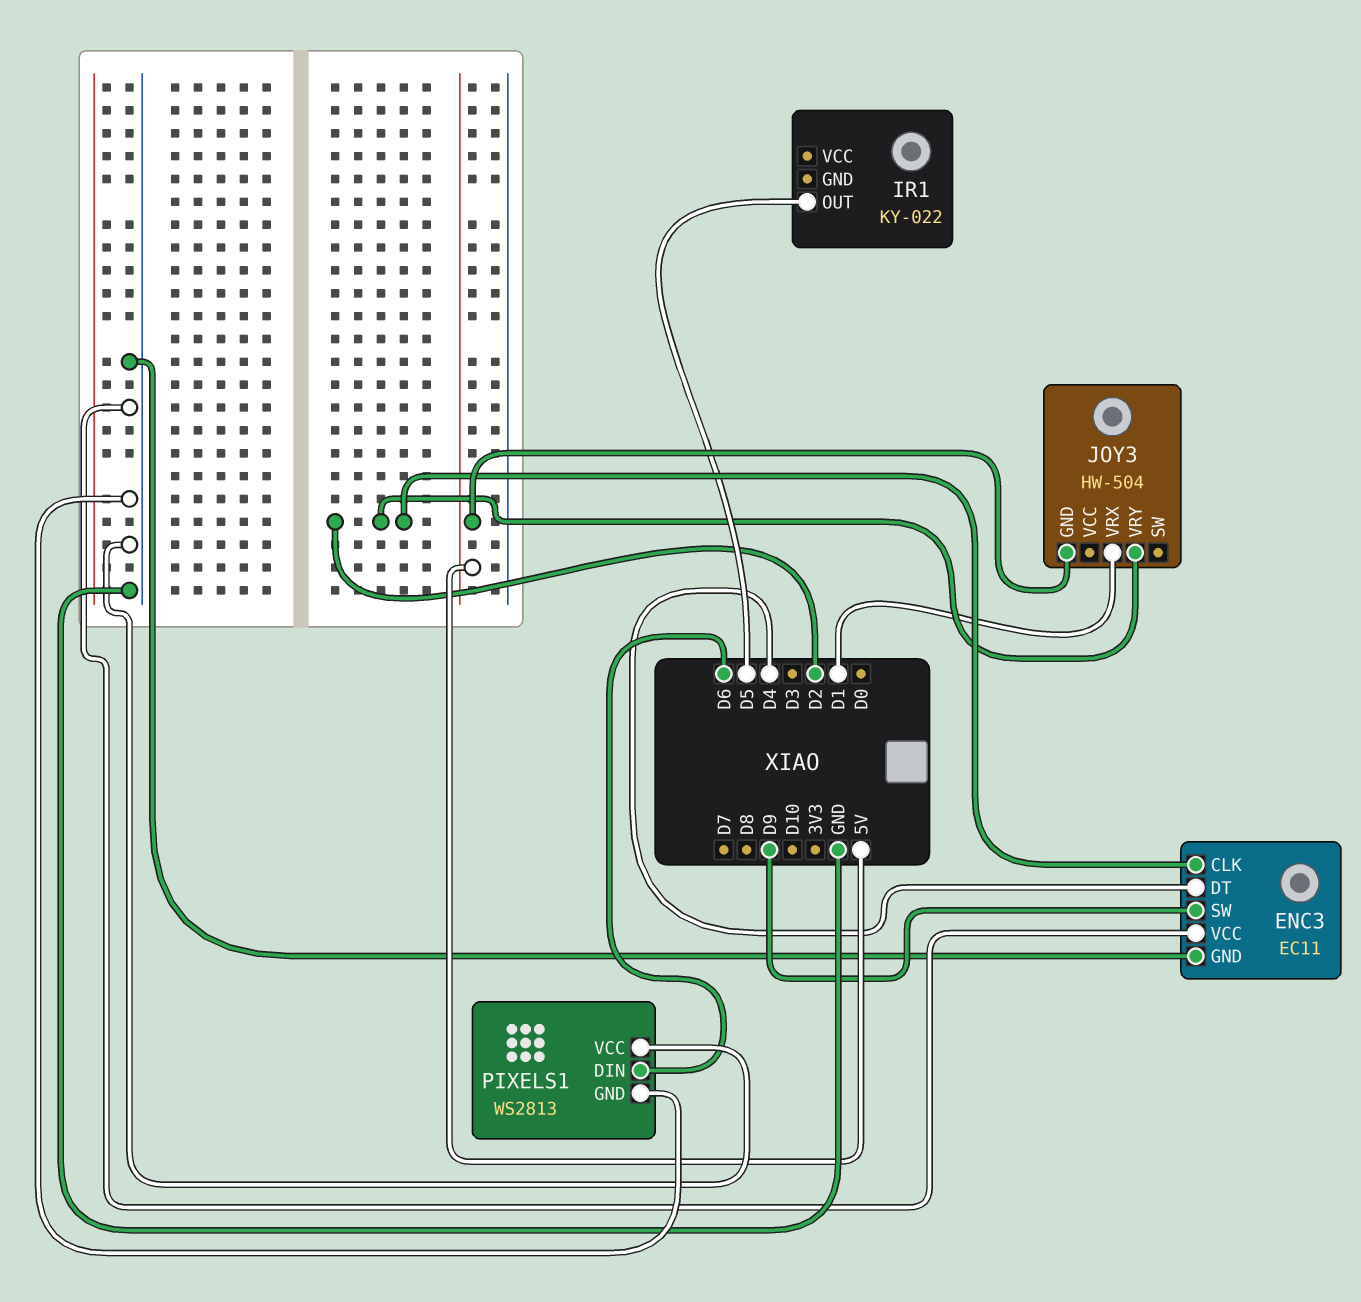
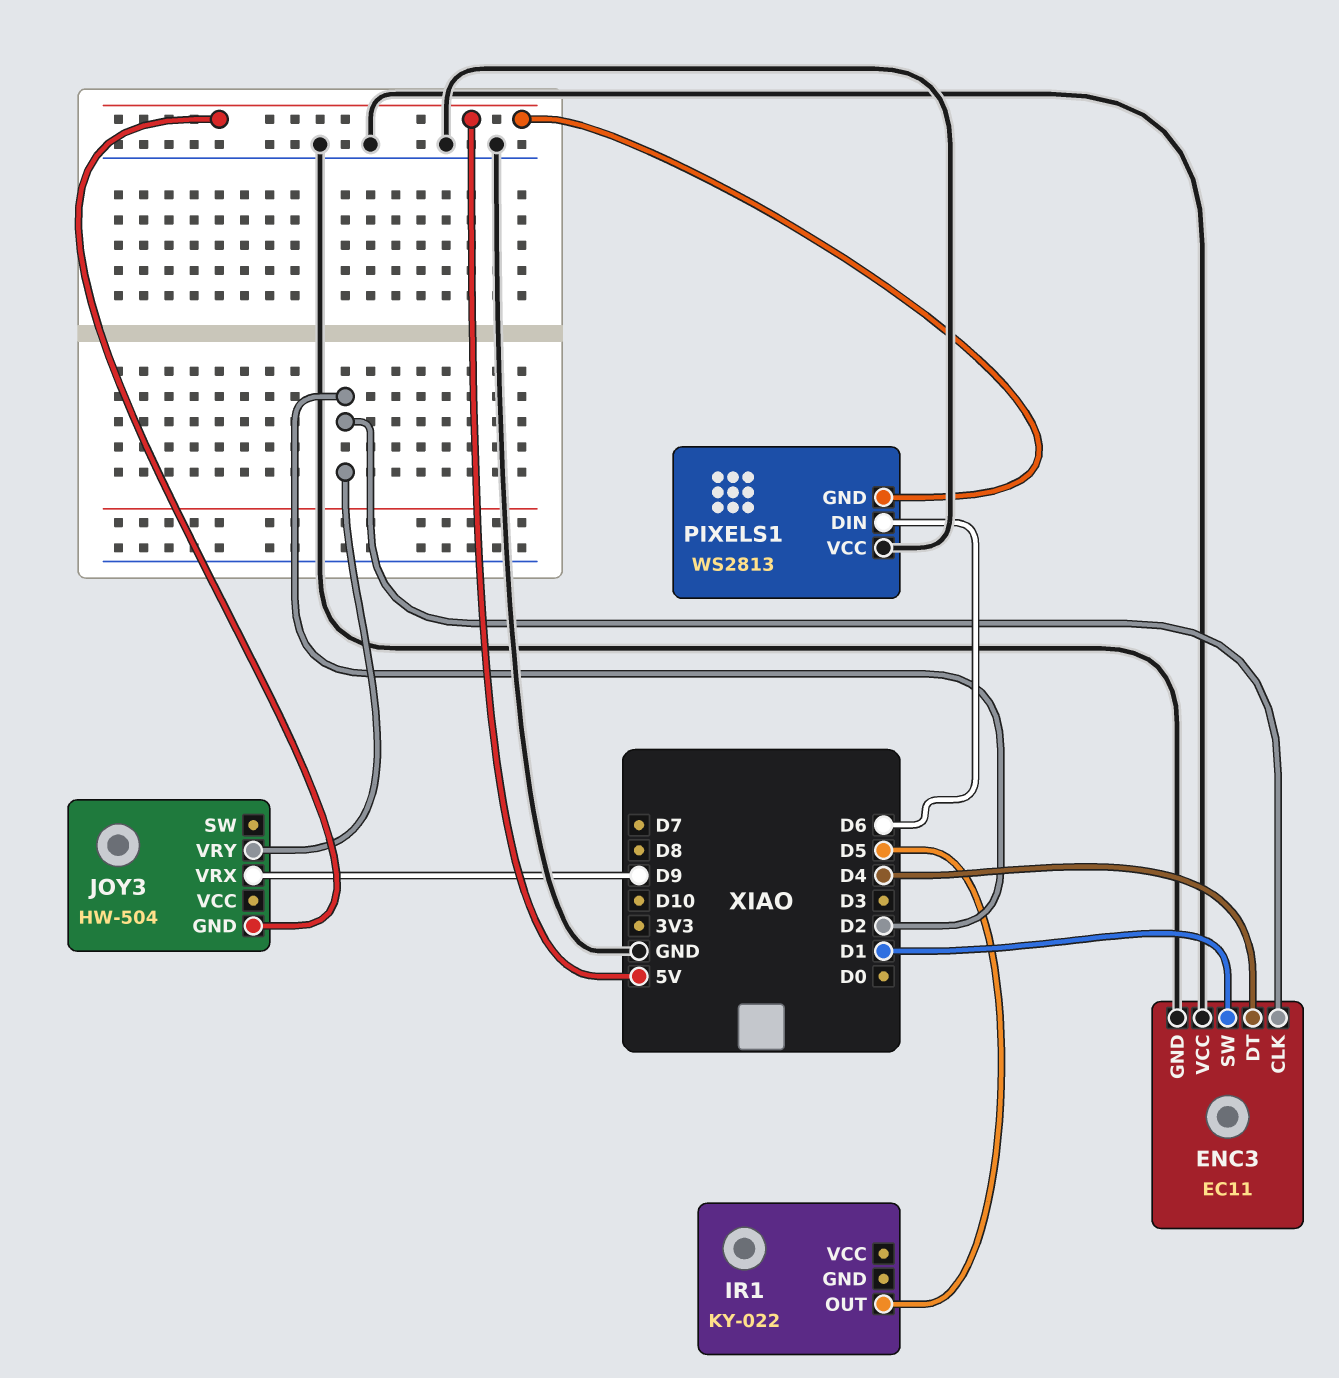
ENC3 pin SW: D9 -> D1
JOY3 pin VRX: D1 -> D9
PIXELS1 pin GND: GND -> 5V

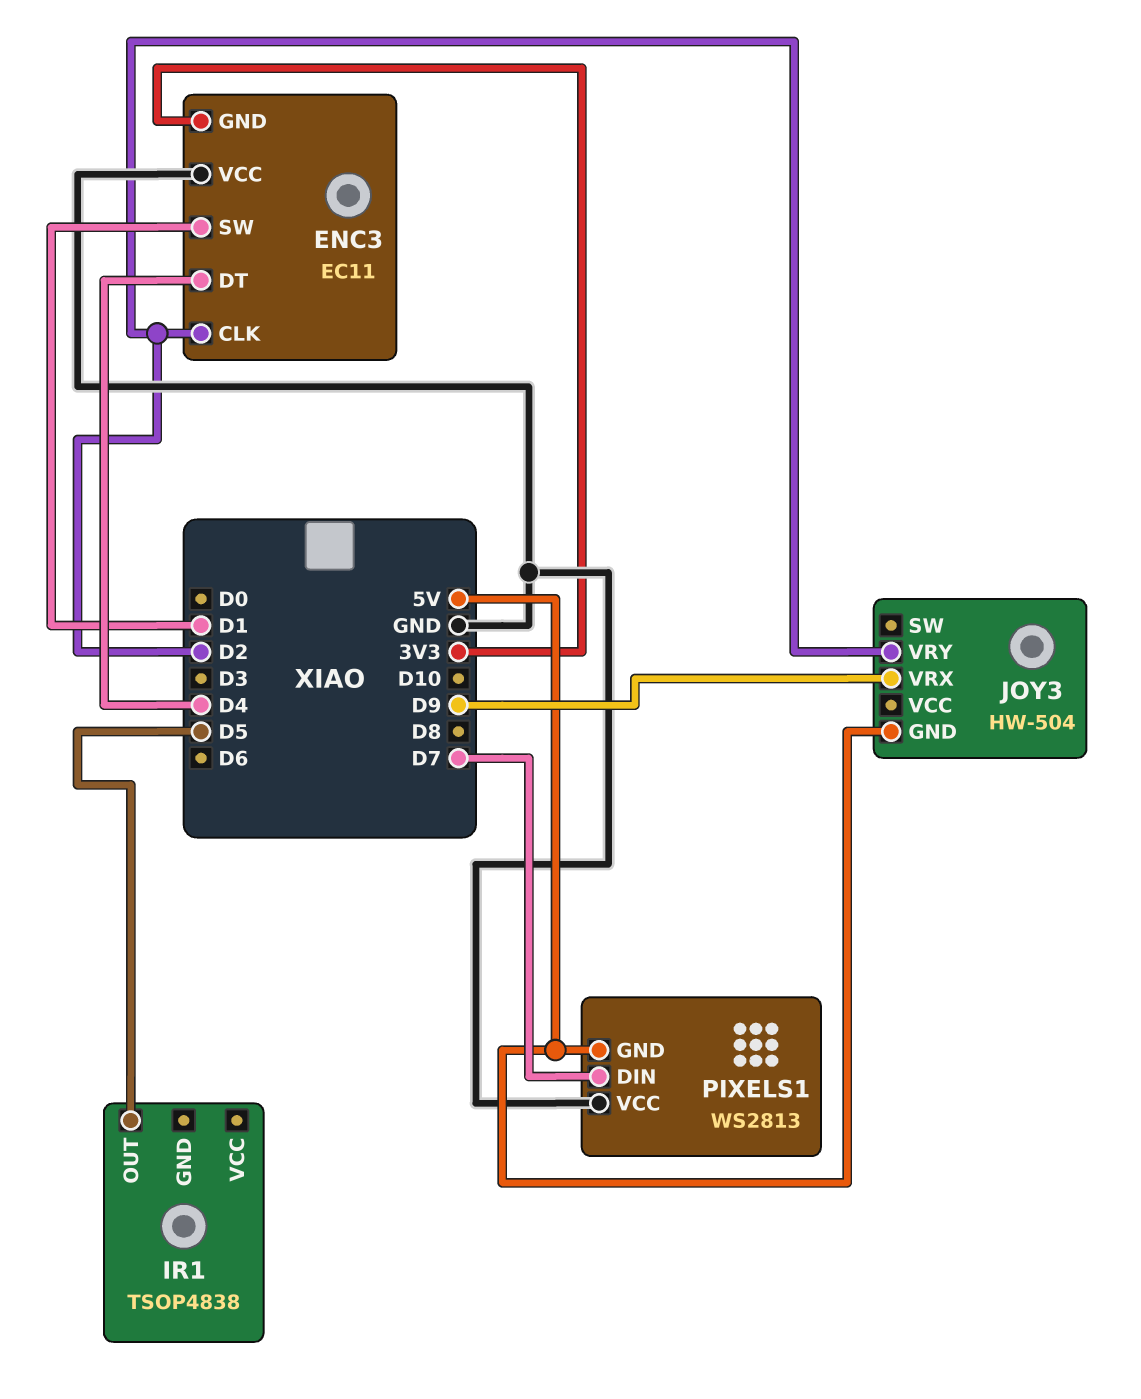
ENC3 pin GND: GND -> 3V3
IR1: KY-022 -> TSOP4838
PIXELS1 pin DIN: D6 -> D7

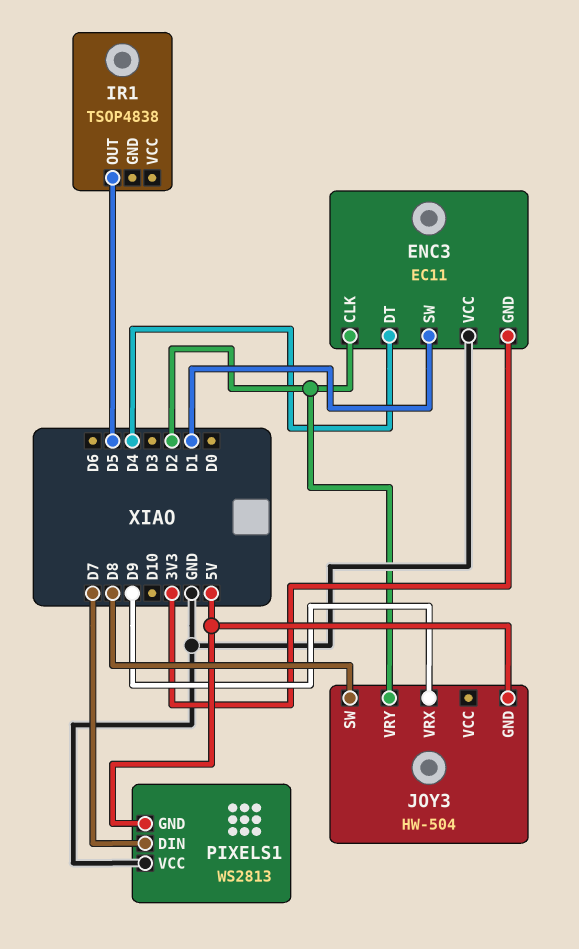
JOY3 pin SW: none -> D8

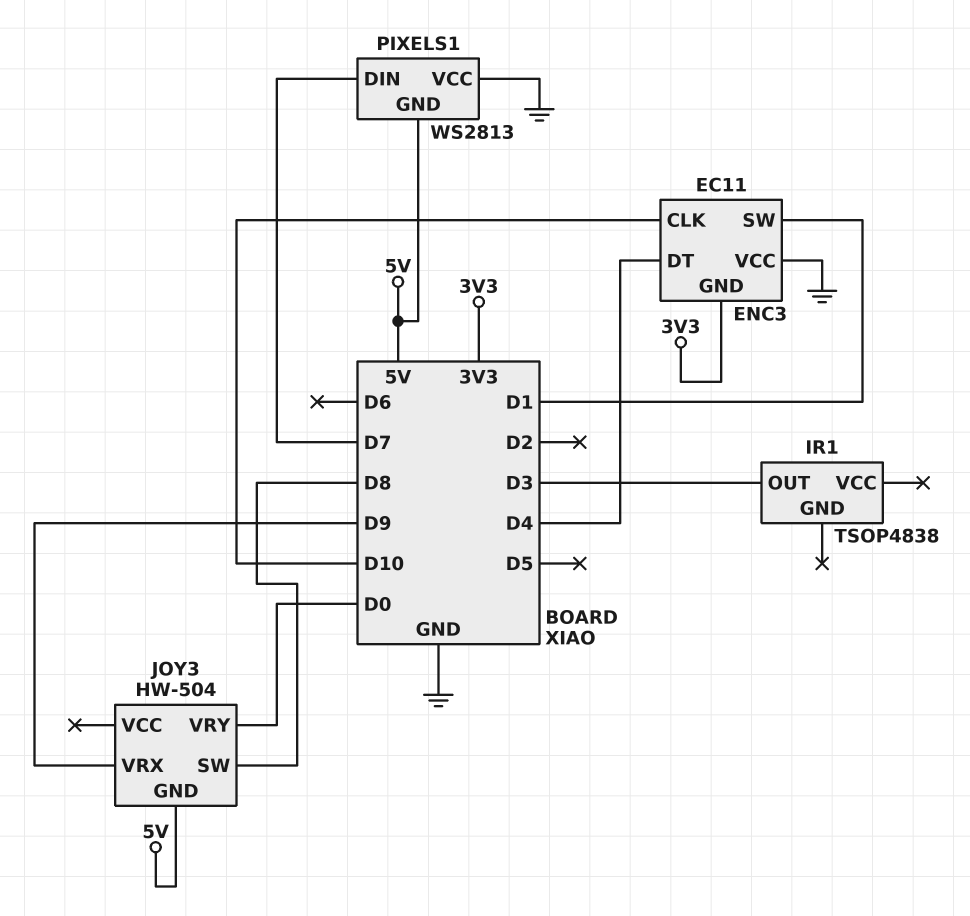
ENC3 pin CLK: D2 -> D10
IR1 pin OUT: D5 -> D3
JOY3 pin VRY: D2 -> D0

